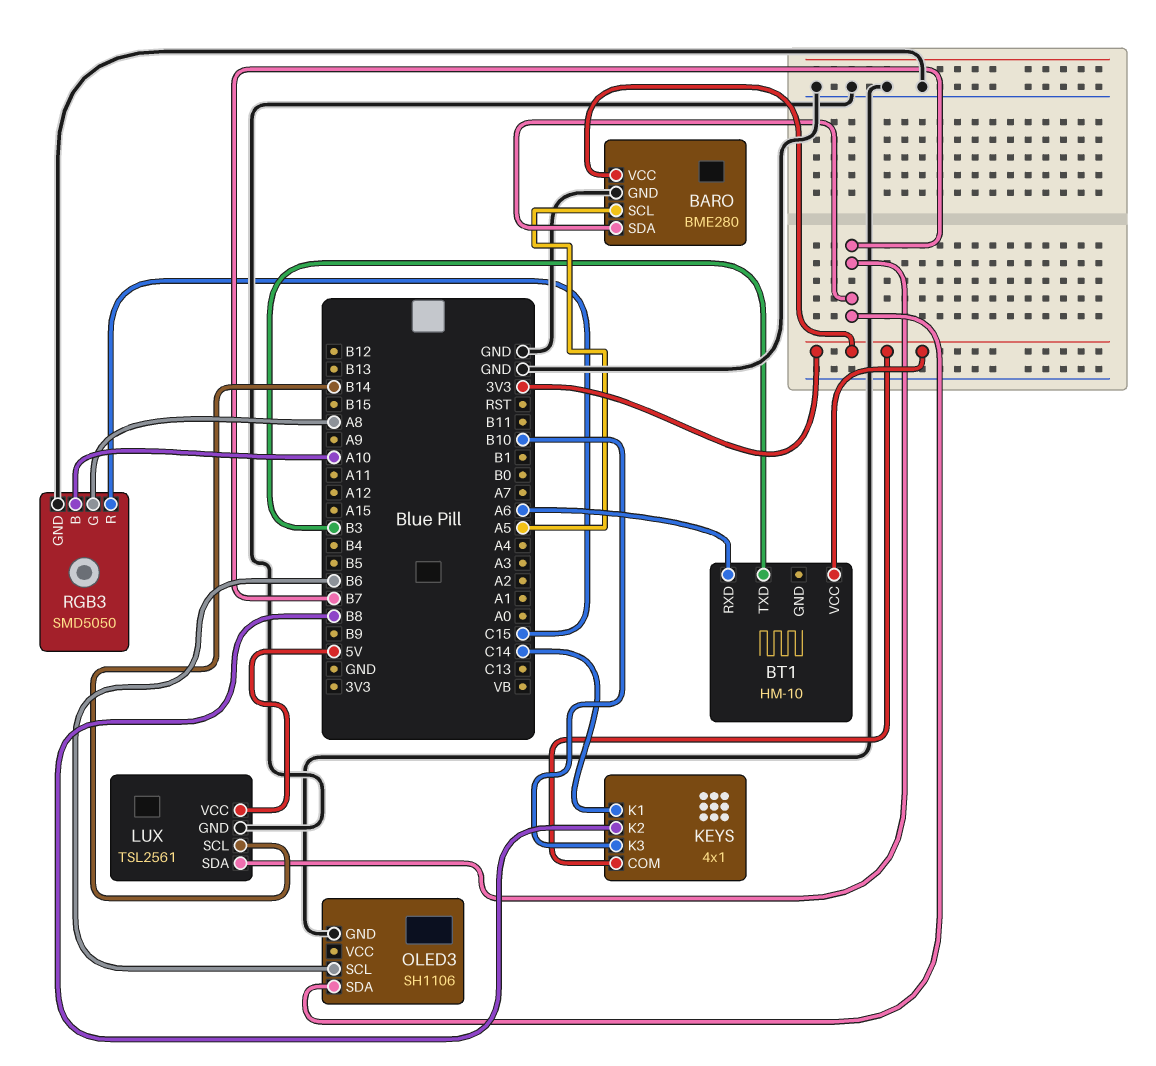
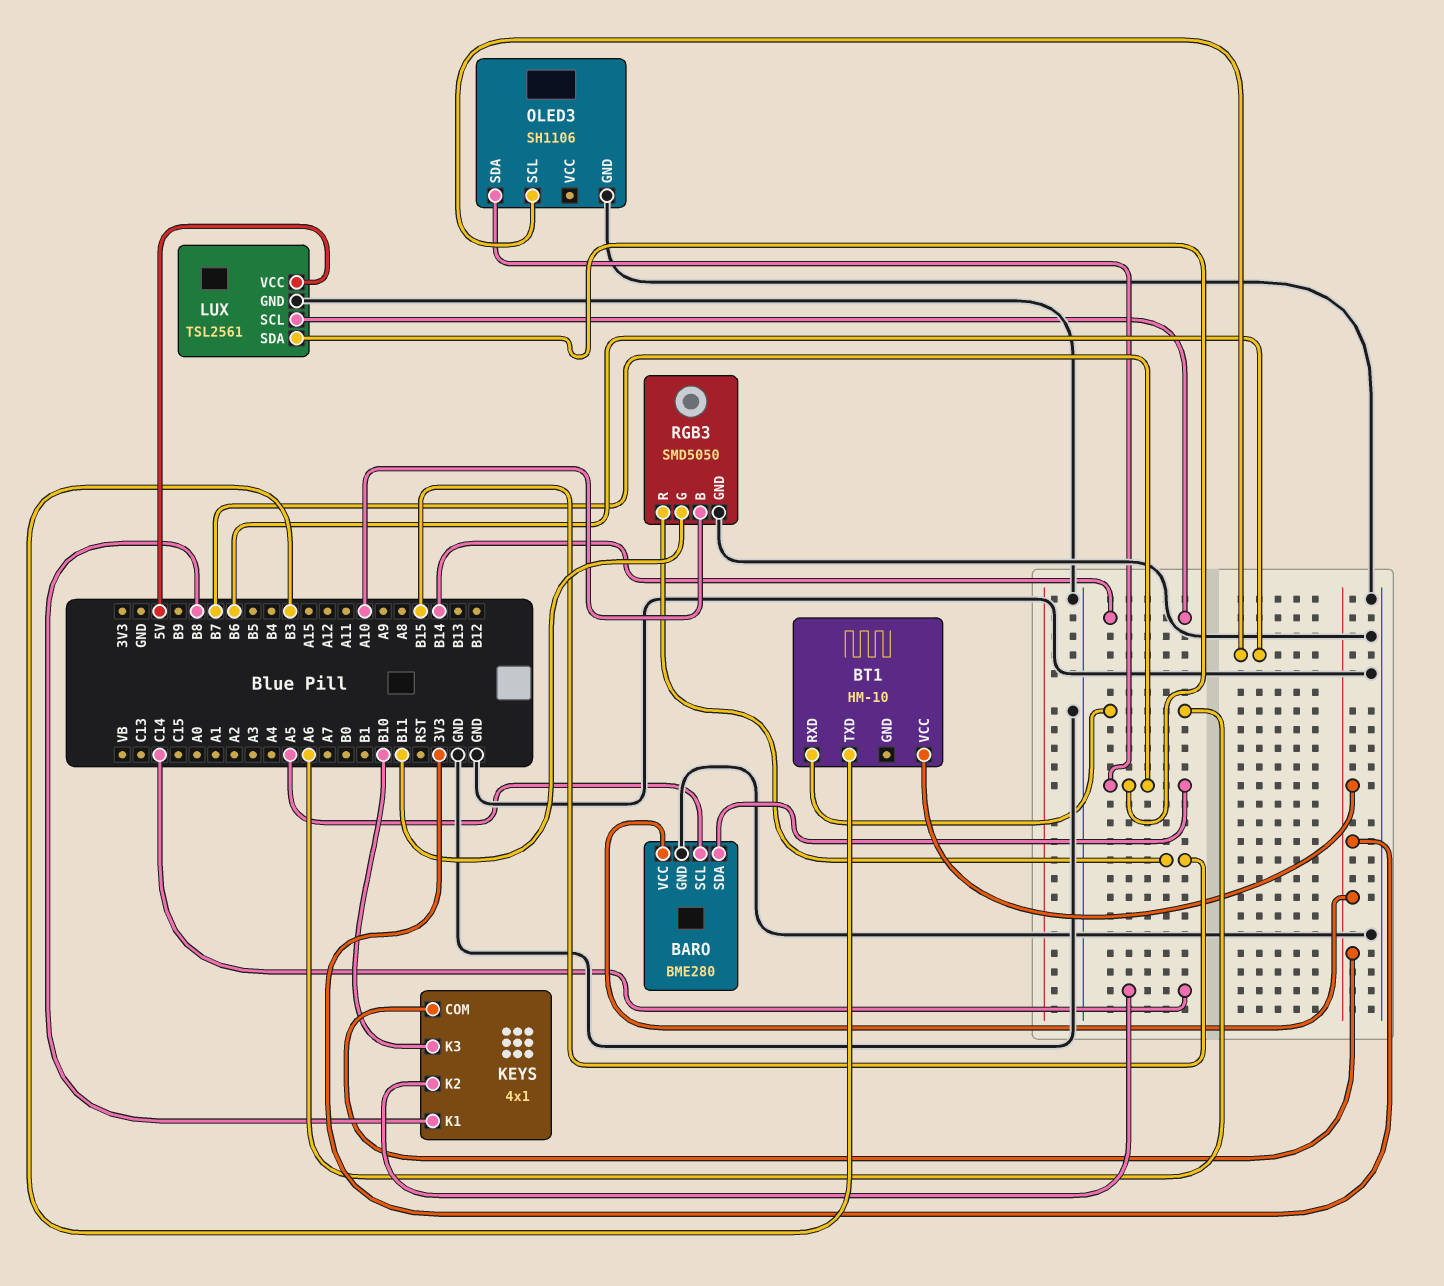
KEYS pin K1: C14 -> B8
KEYS pin K2: B8 -> C14
RGB3 pin G: A8 -> B11
RGB3 pin R: C15 -> B15

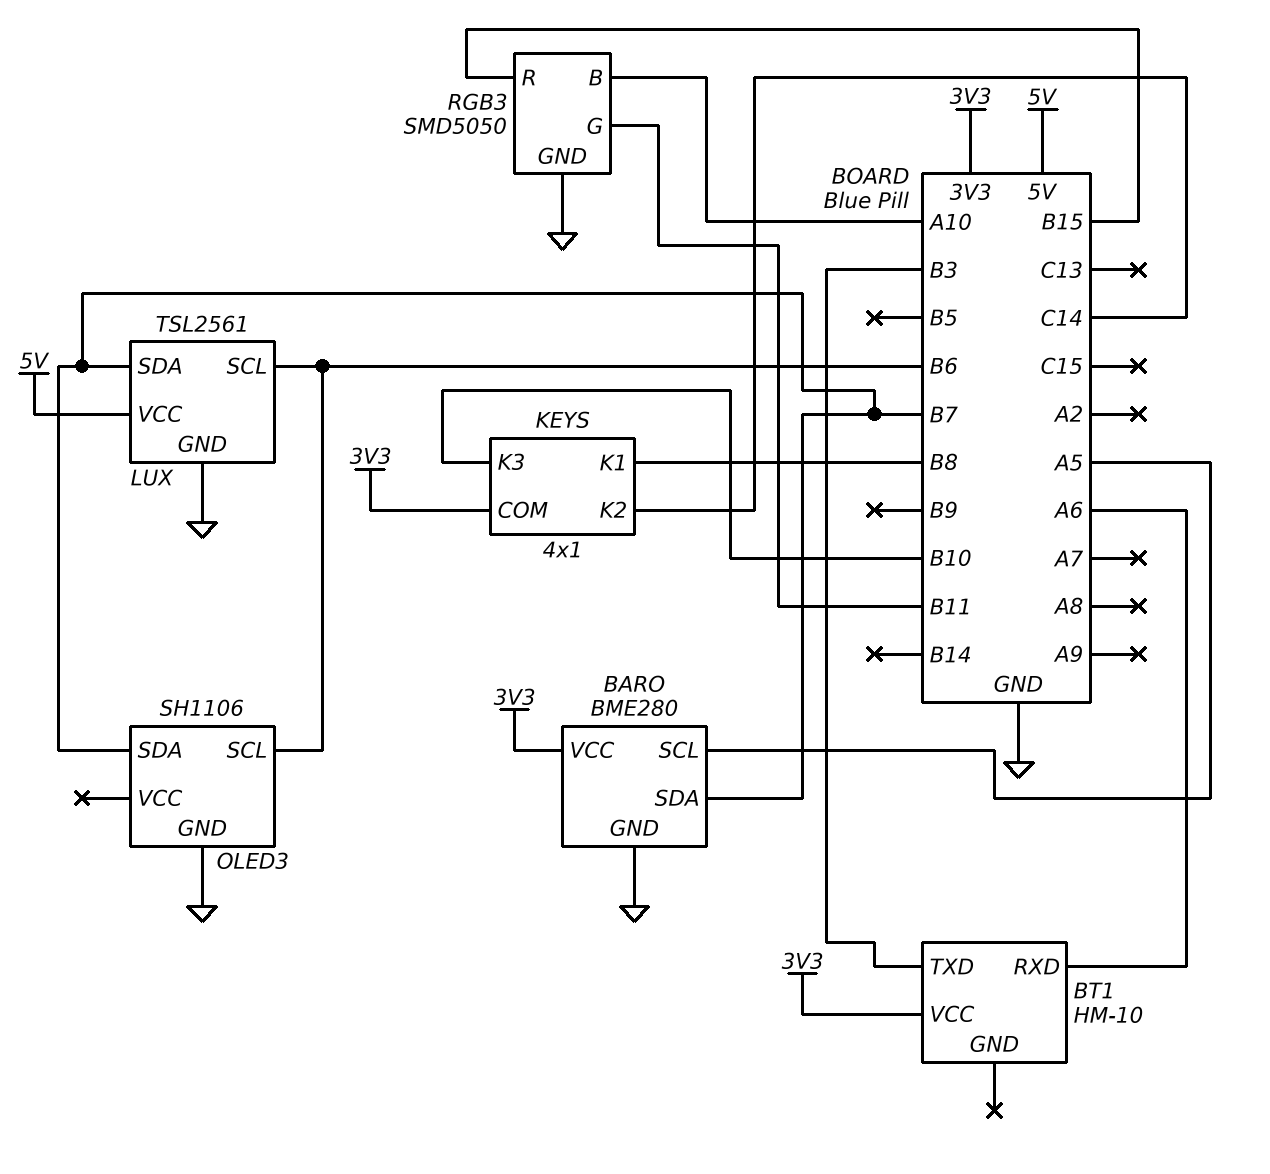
LUX pin SCL: B14 -> B6

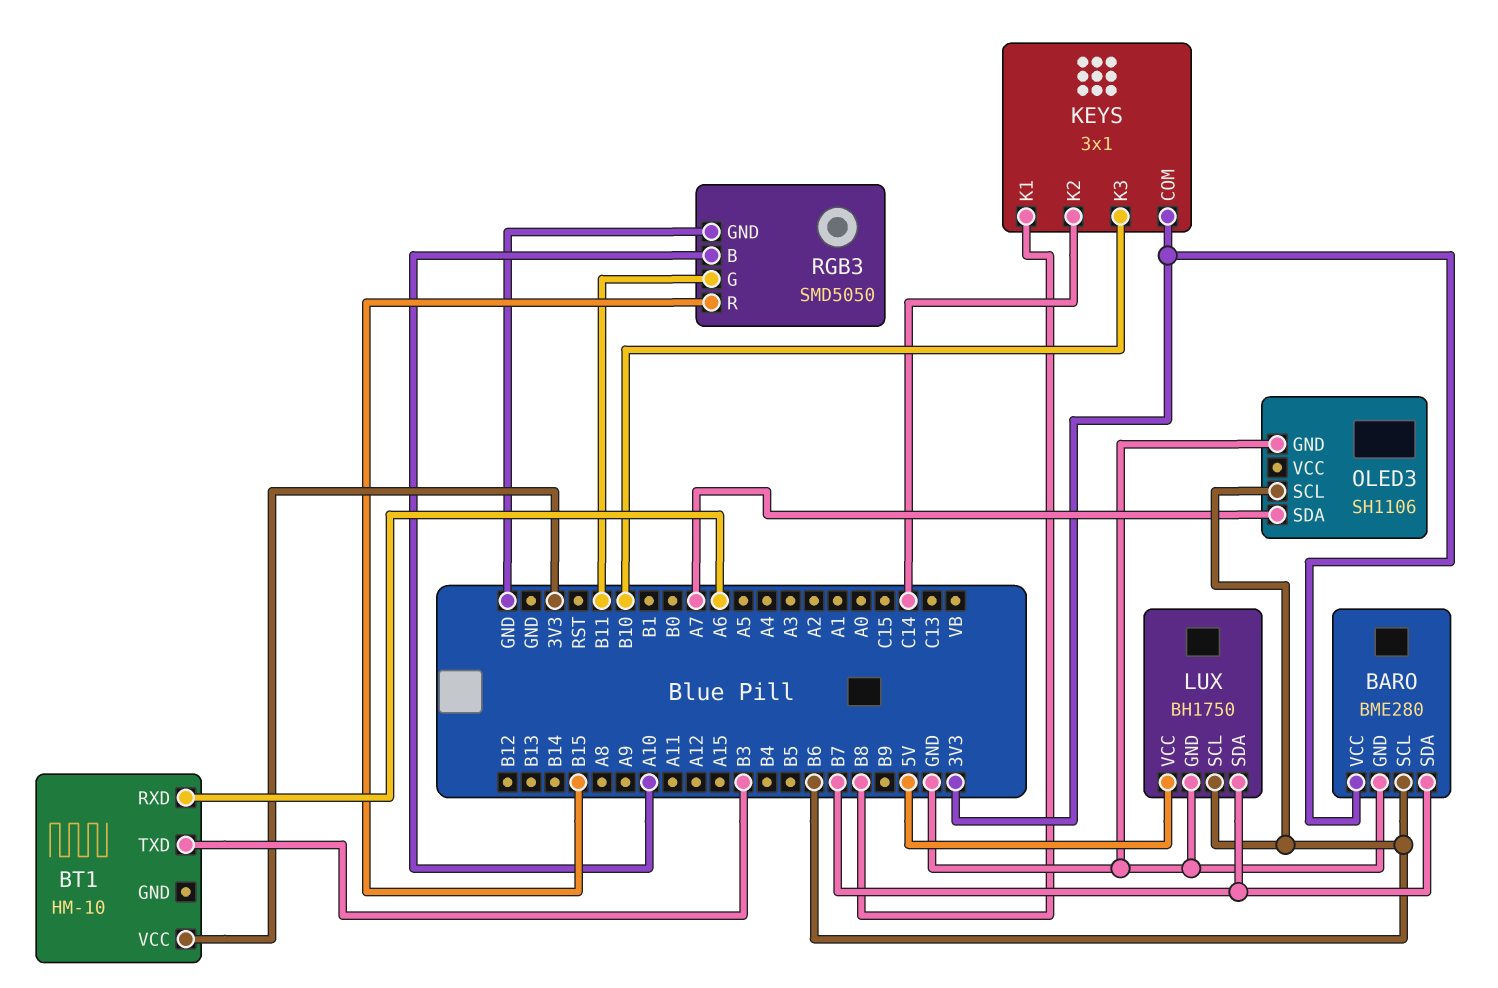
BARO pin SCL: A5 -> B6
KEYS: 4x1 -> 3x1
LUX: TSL2561 -> BH1750
OLED3 pin SDA: B7 -> A7

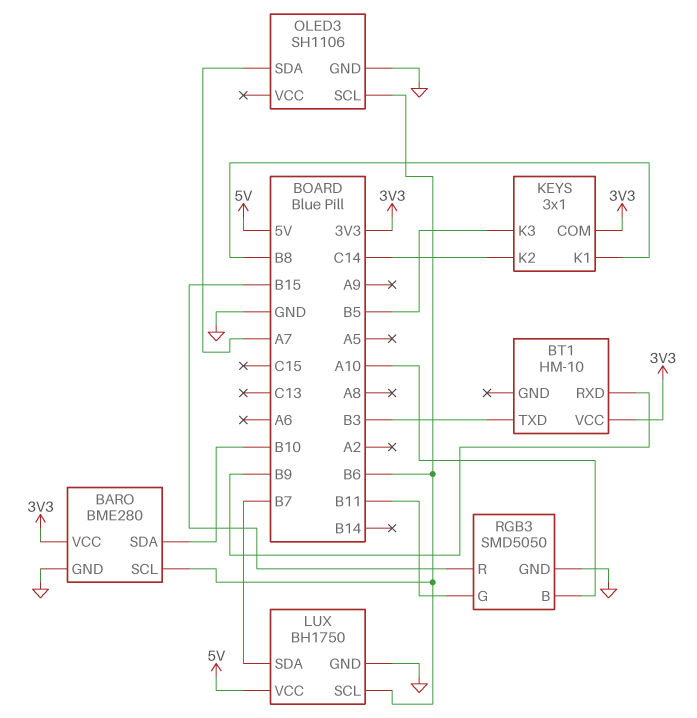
BARO pin SDA: B7 -> B10
BT1 pin RXD: A6 -> B9
KEYS pin K3: B10 -> B5

